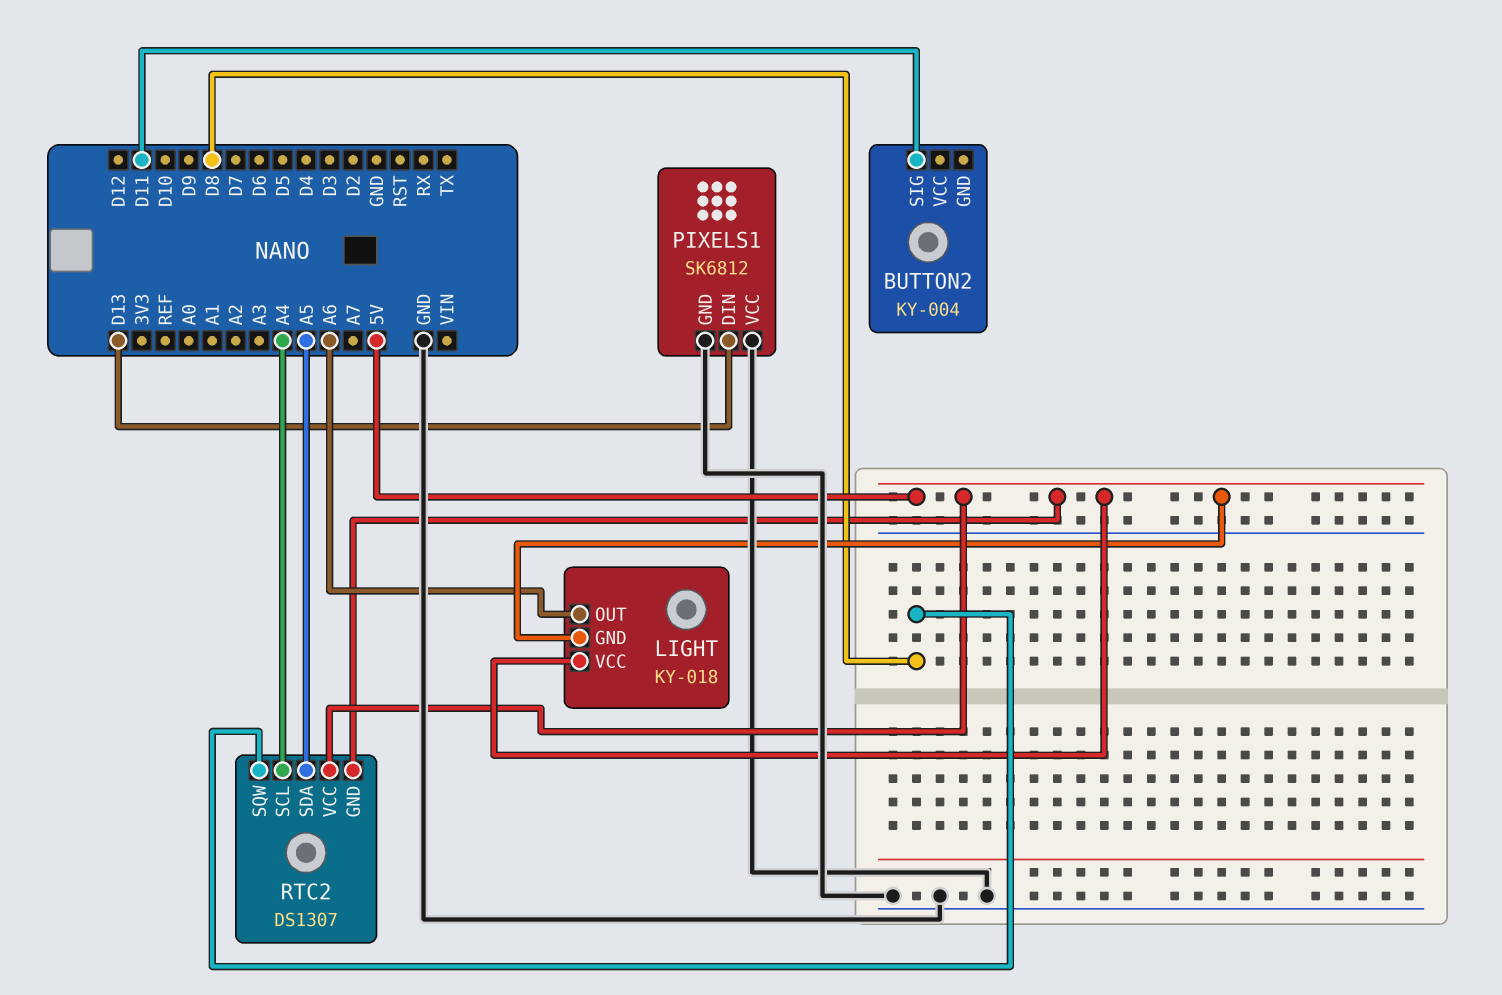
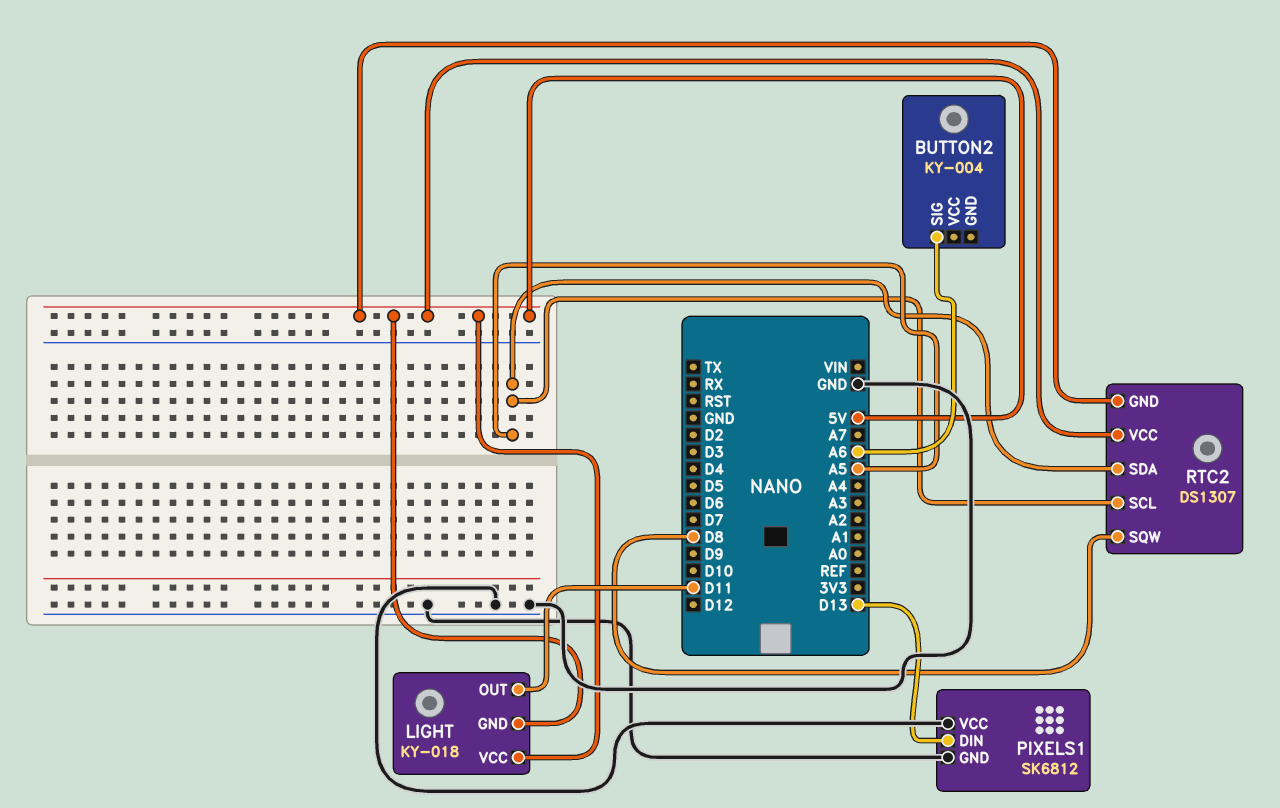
BUTTON2 pin SIG: D11 -> A6
LIGHT pin OUT: A6 -> D11
RTC2 pin SCL: A4 -> A5

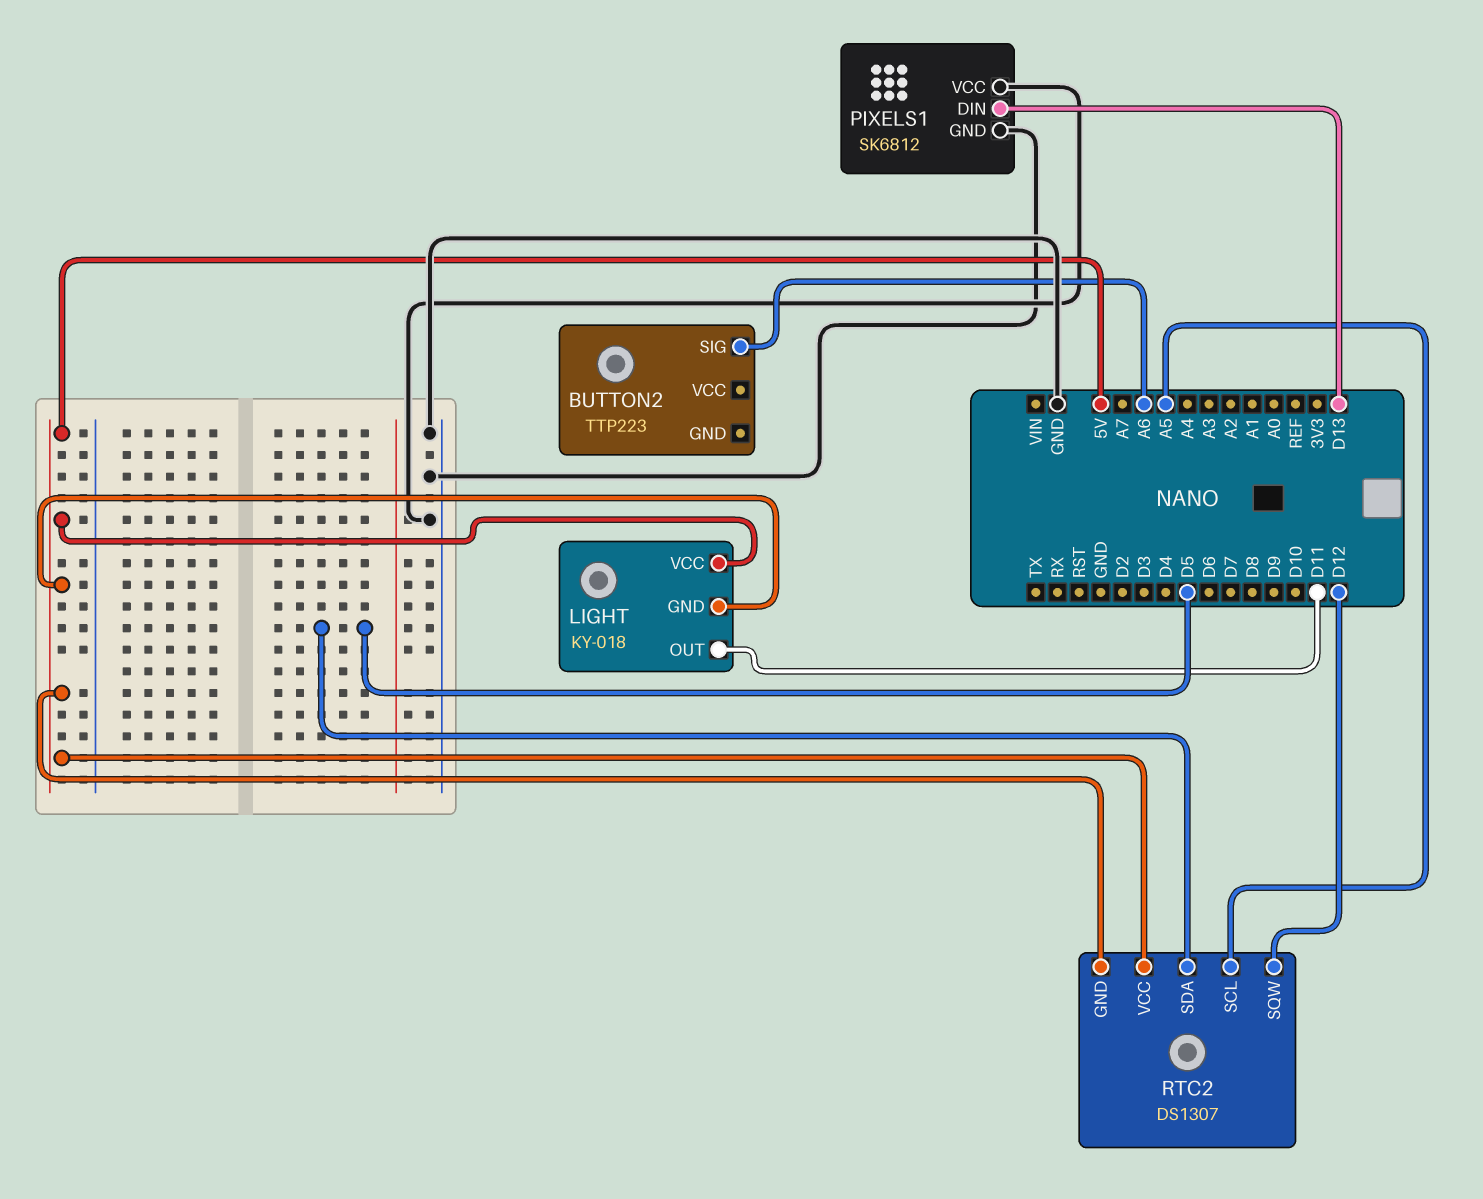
BUTTON2: KY-004 -> TTP223
RTC2 pin SDA: A5 -> D5
RTC2 pin SQW: D8 -> D12

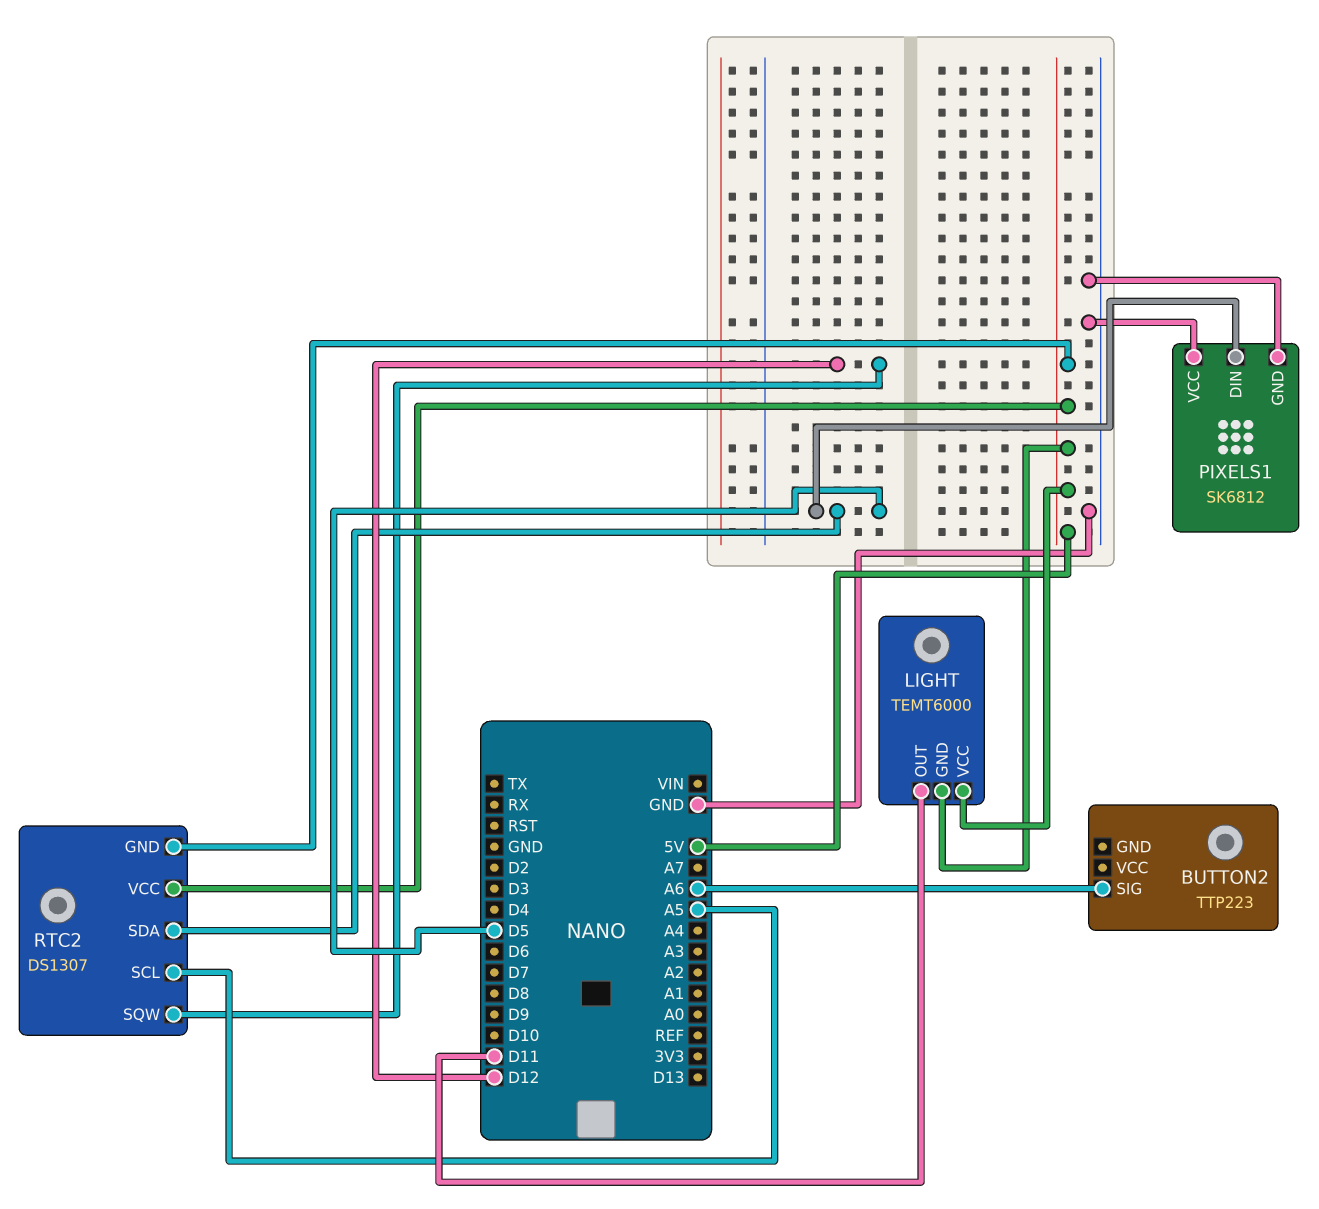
LIGHT: KY-018 -> TEMT6000
PIXELS1 pin DIN: D13 -> D5

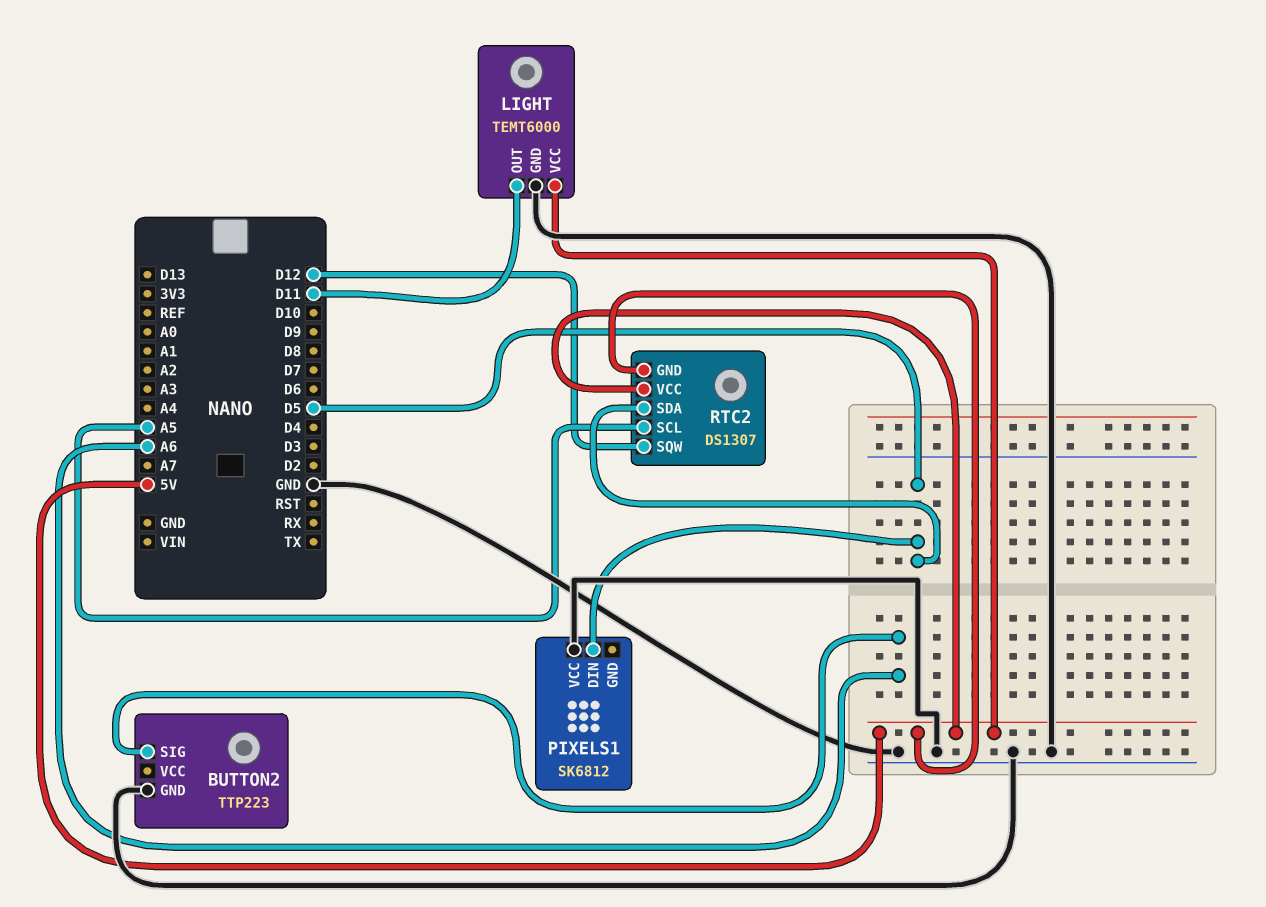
BUTTON2 pin GND: none -> GND
LIGHT pin GND: 5V -> GND
PIXELS1 pin GND: GND -> none

